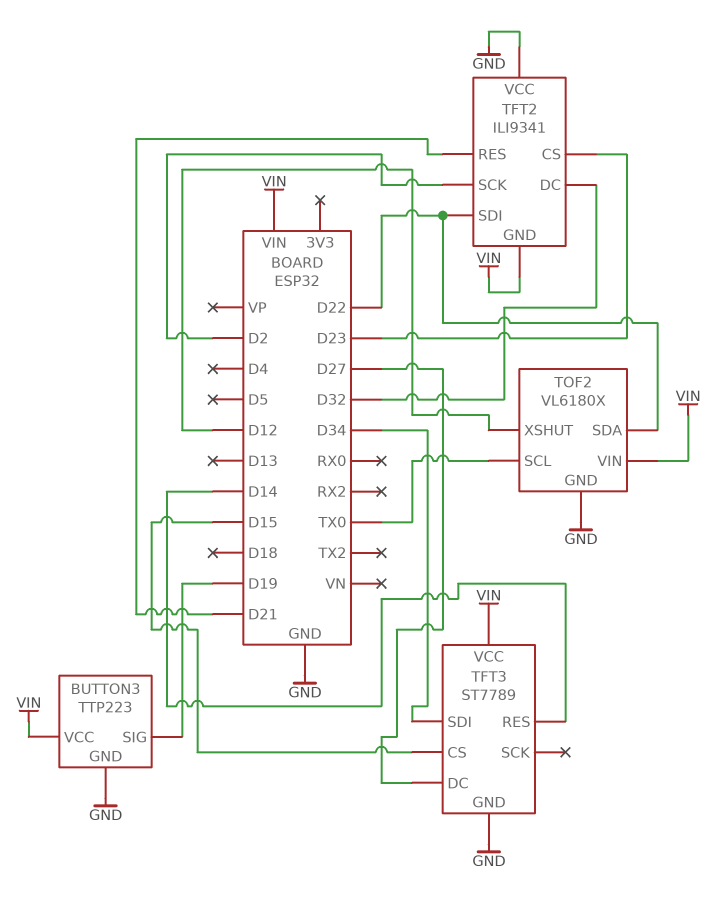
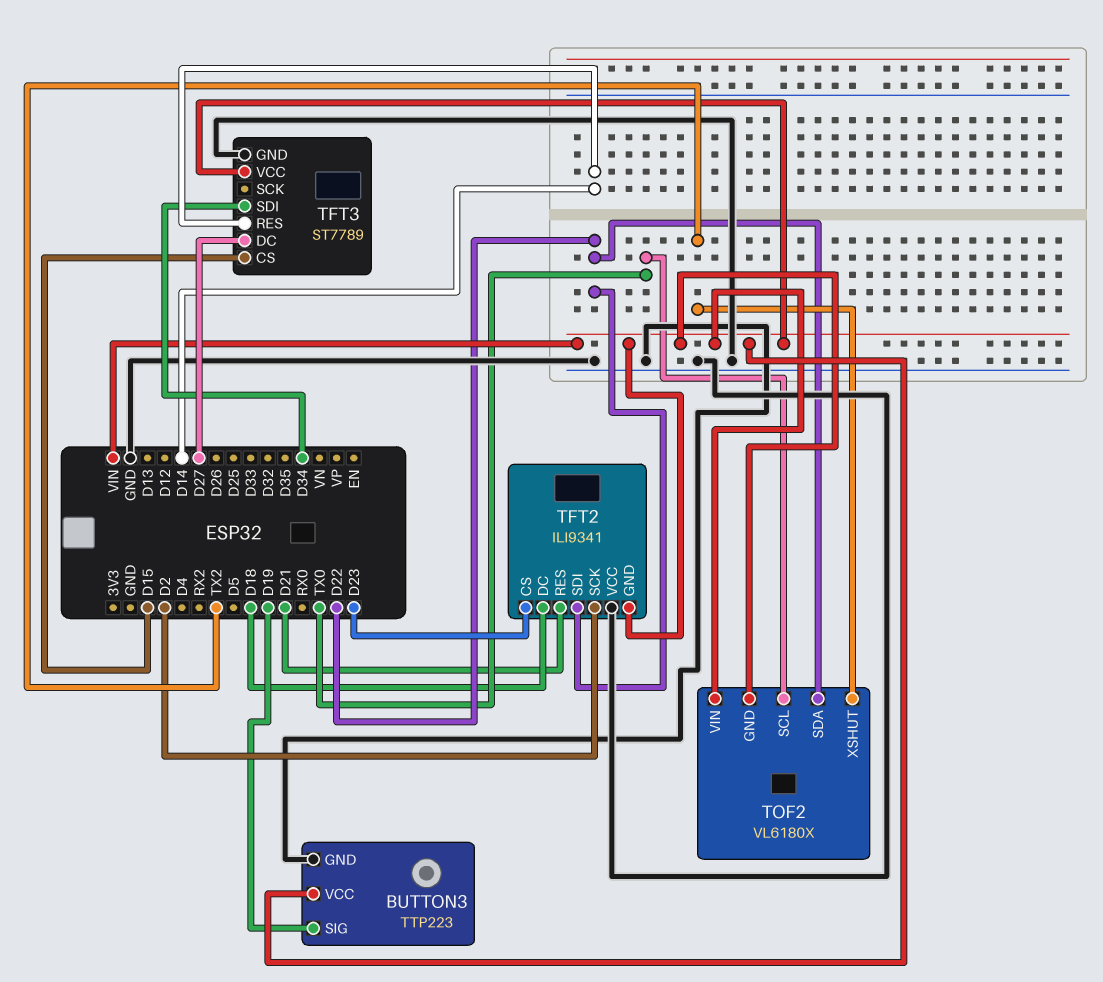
TFT2 pin DC: D32 -> D18
TOF2 pin GND: GND -> VIN
TOF2 pin XSHUT: D12 -> TX2

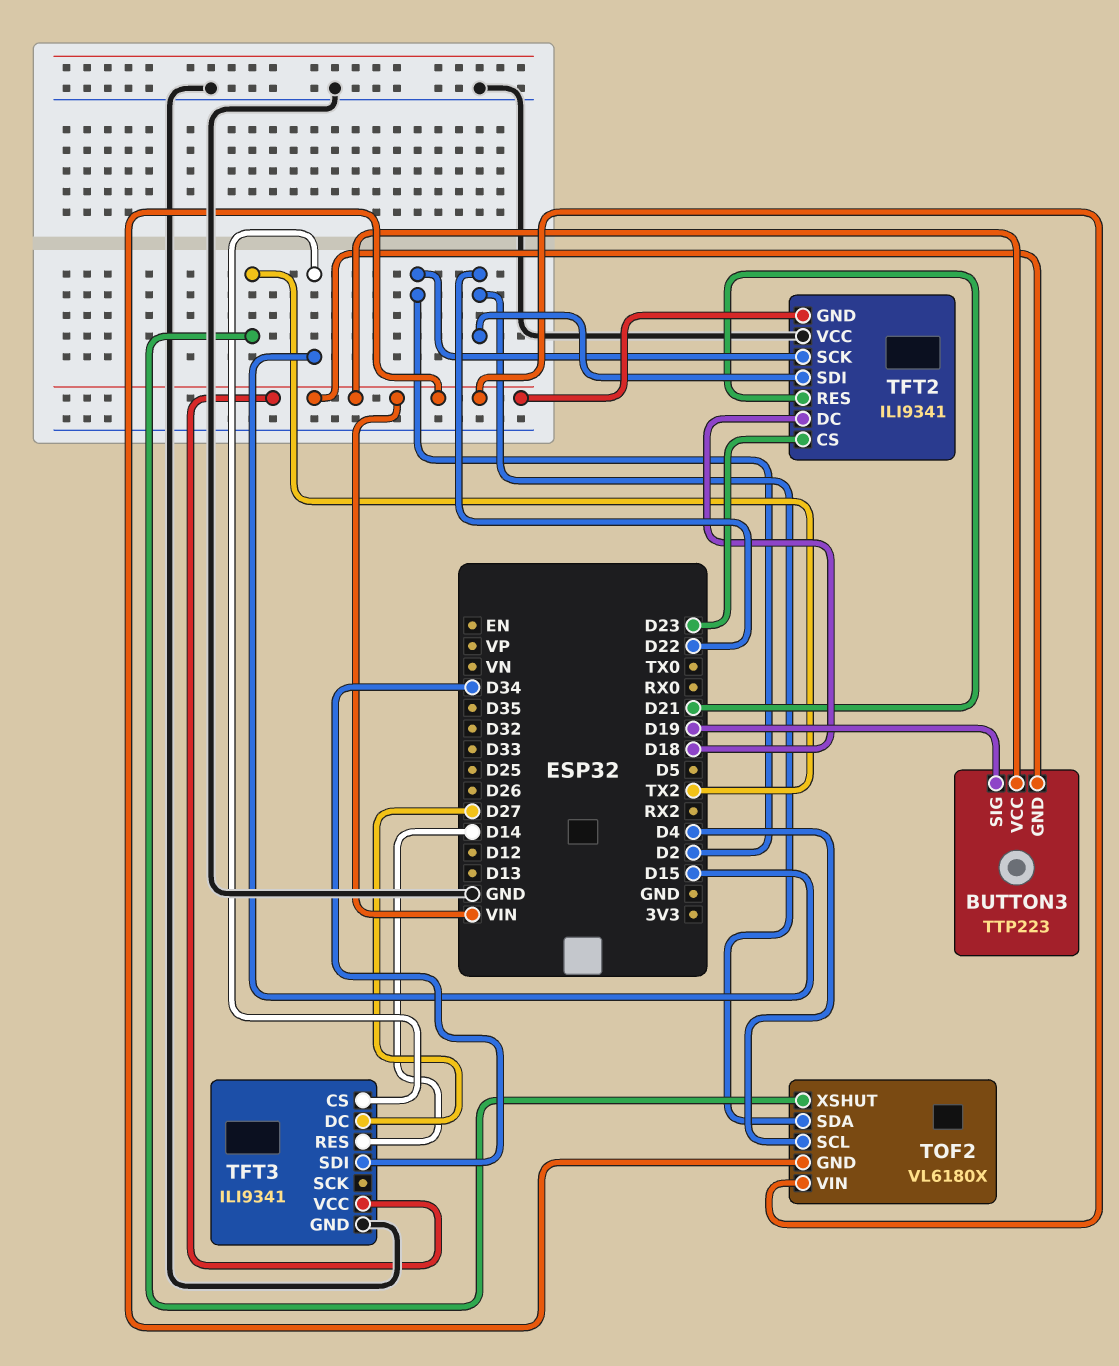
BUTTON3 pin GND: GND -> VIN
TFT3: ST7789 -> ILI9341
TOF2 pin SCL: TX0 -> D4

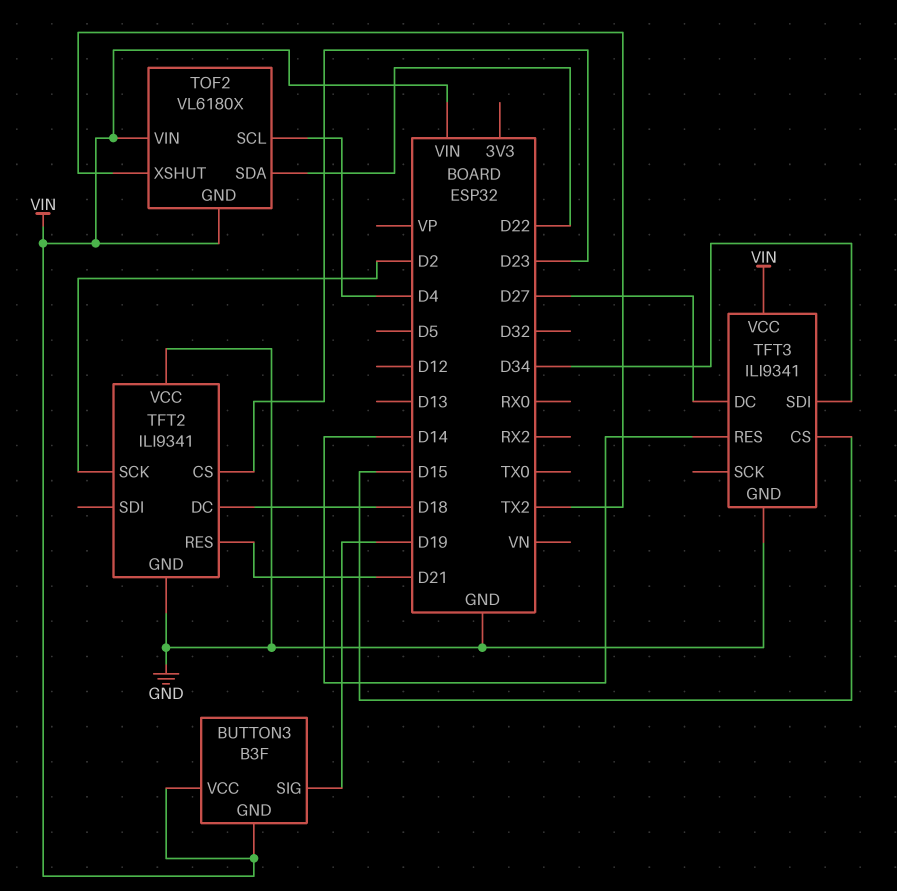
BUTTON3: TTP223 -> B3F
TFT2 pin GND: VIN -> GND
TFT2 pin SDI: D22 -> none

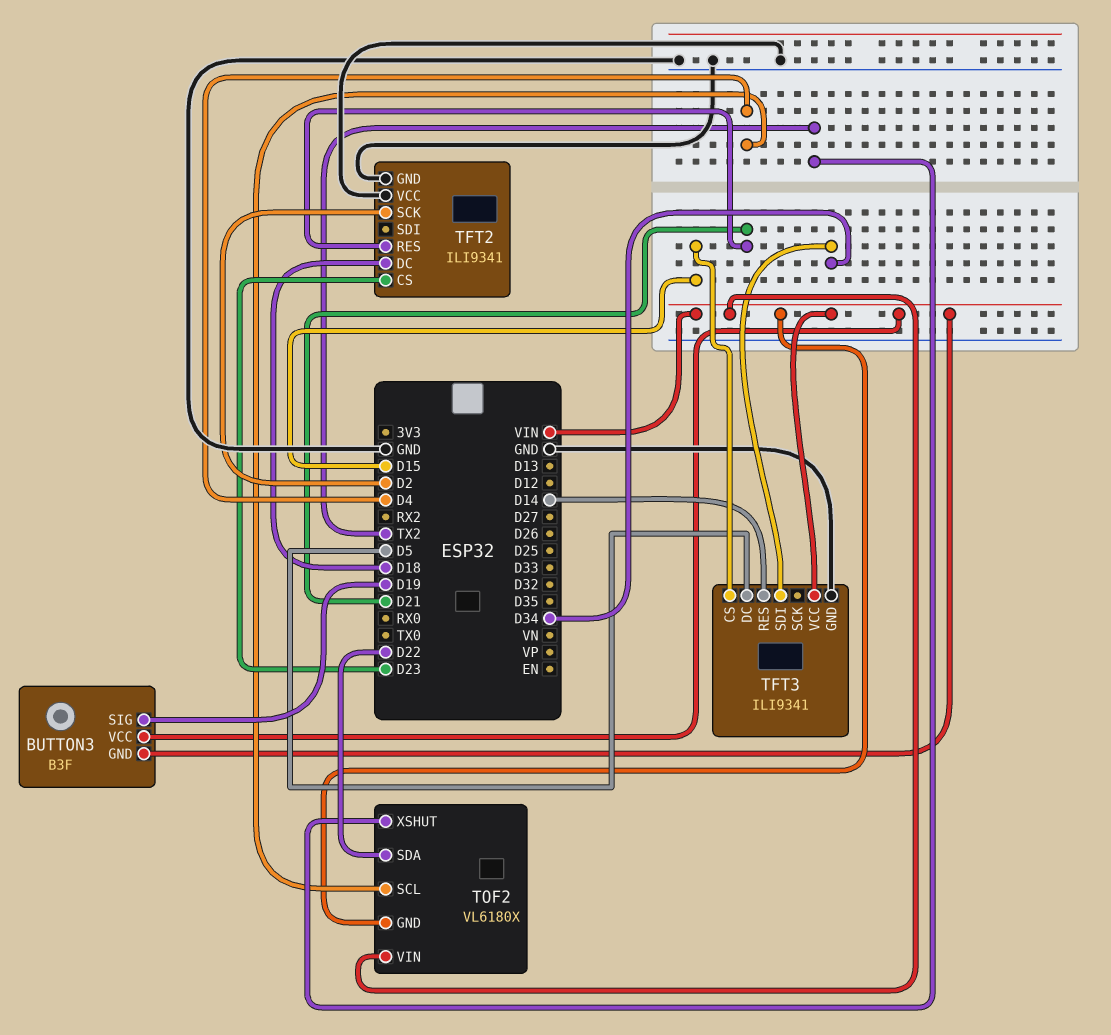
TFT3 pin DC: D27 -> D5

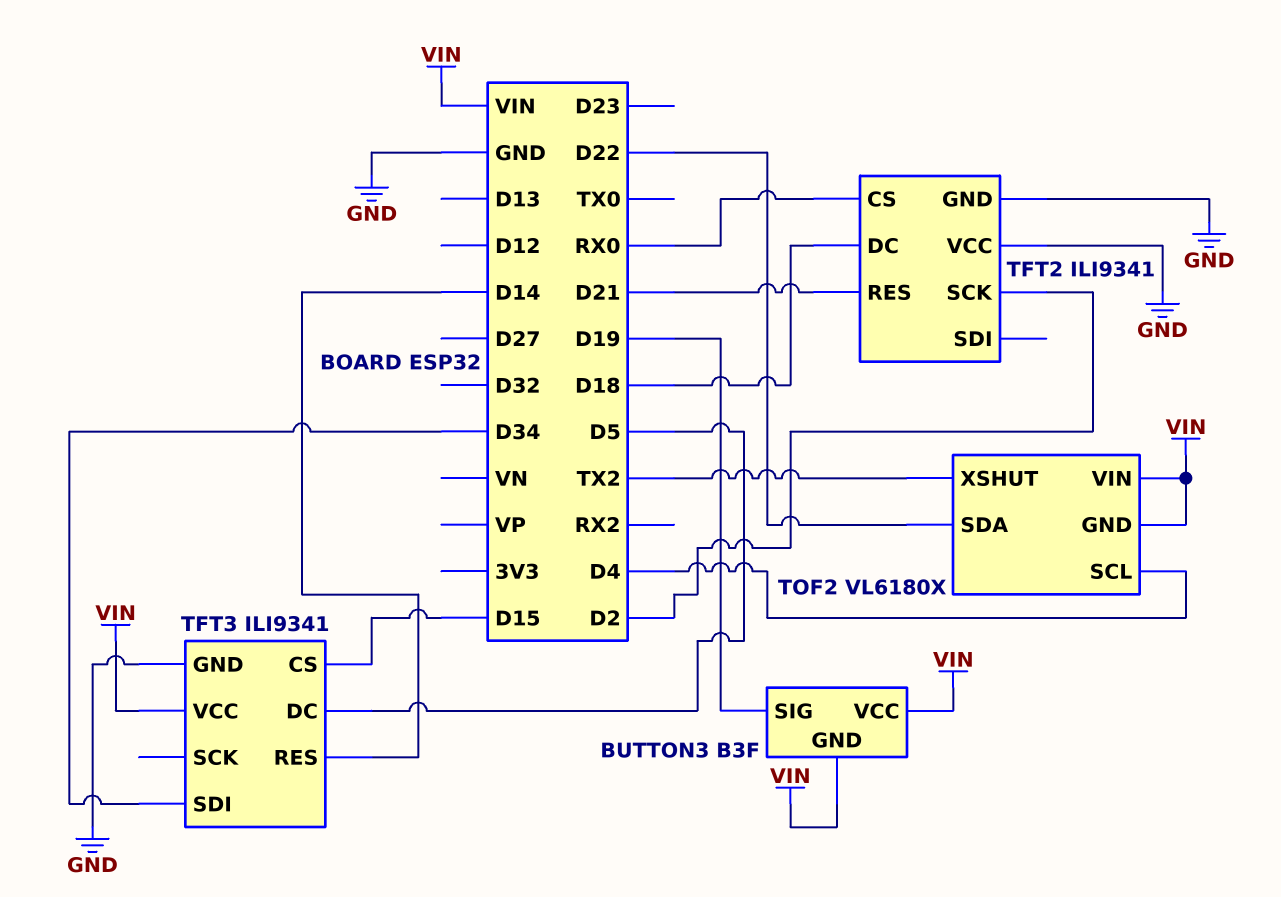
TFT2 pin CS: D23 -> RX0

